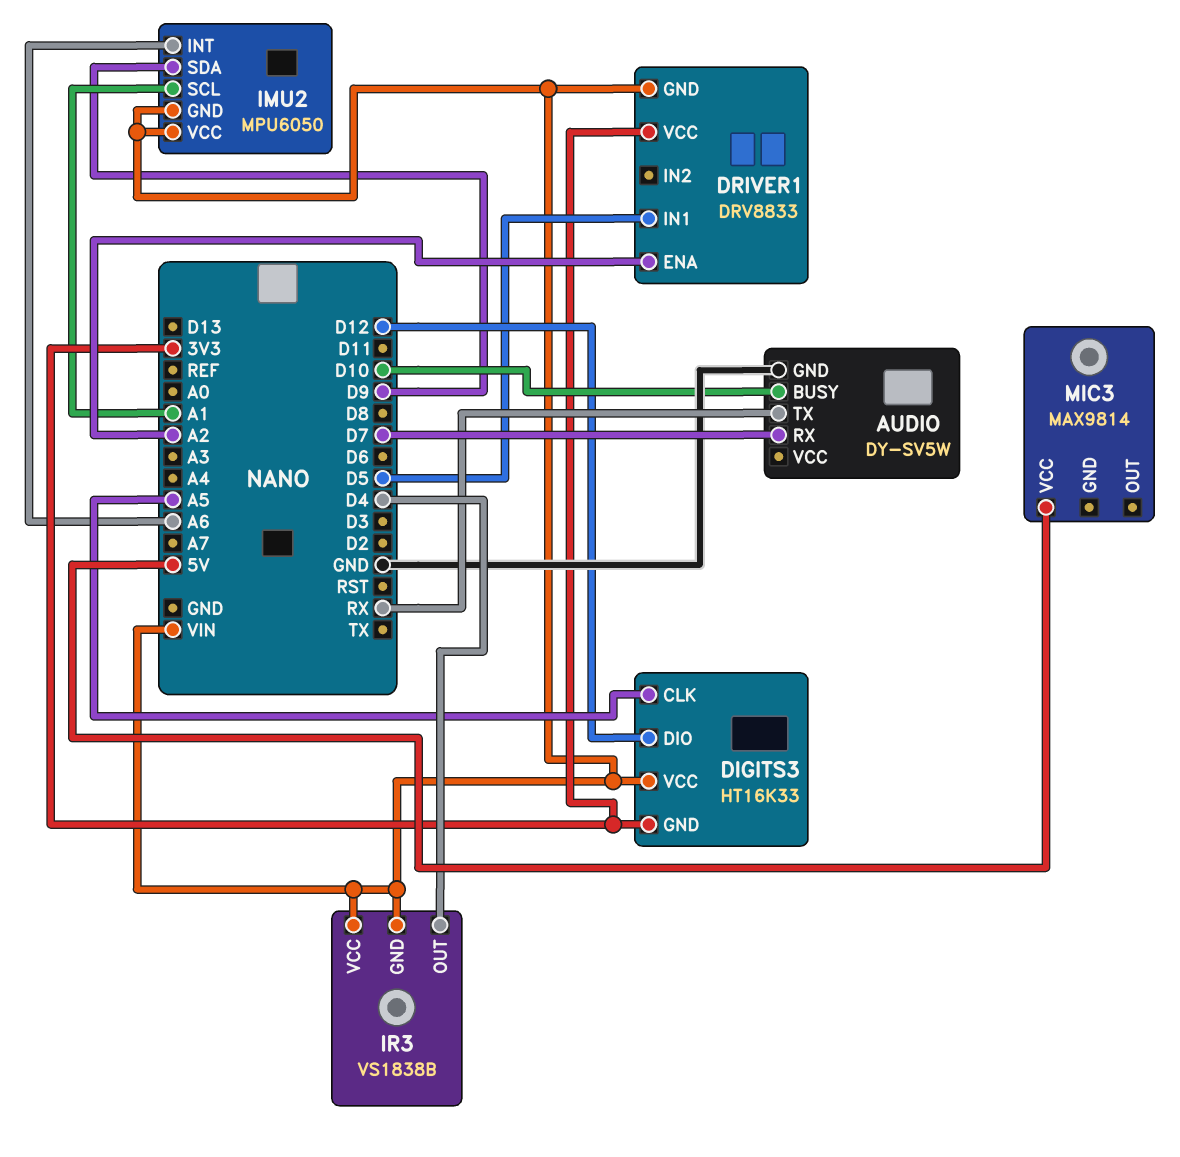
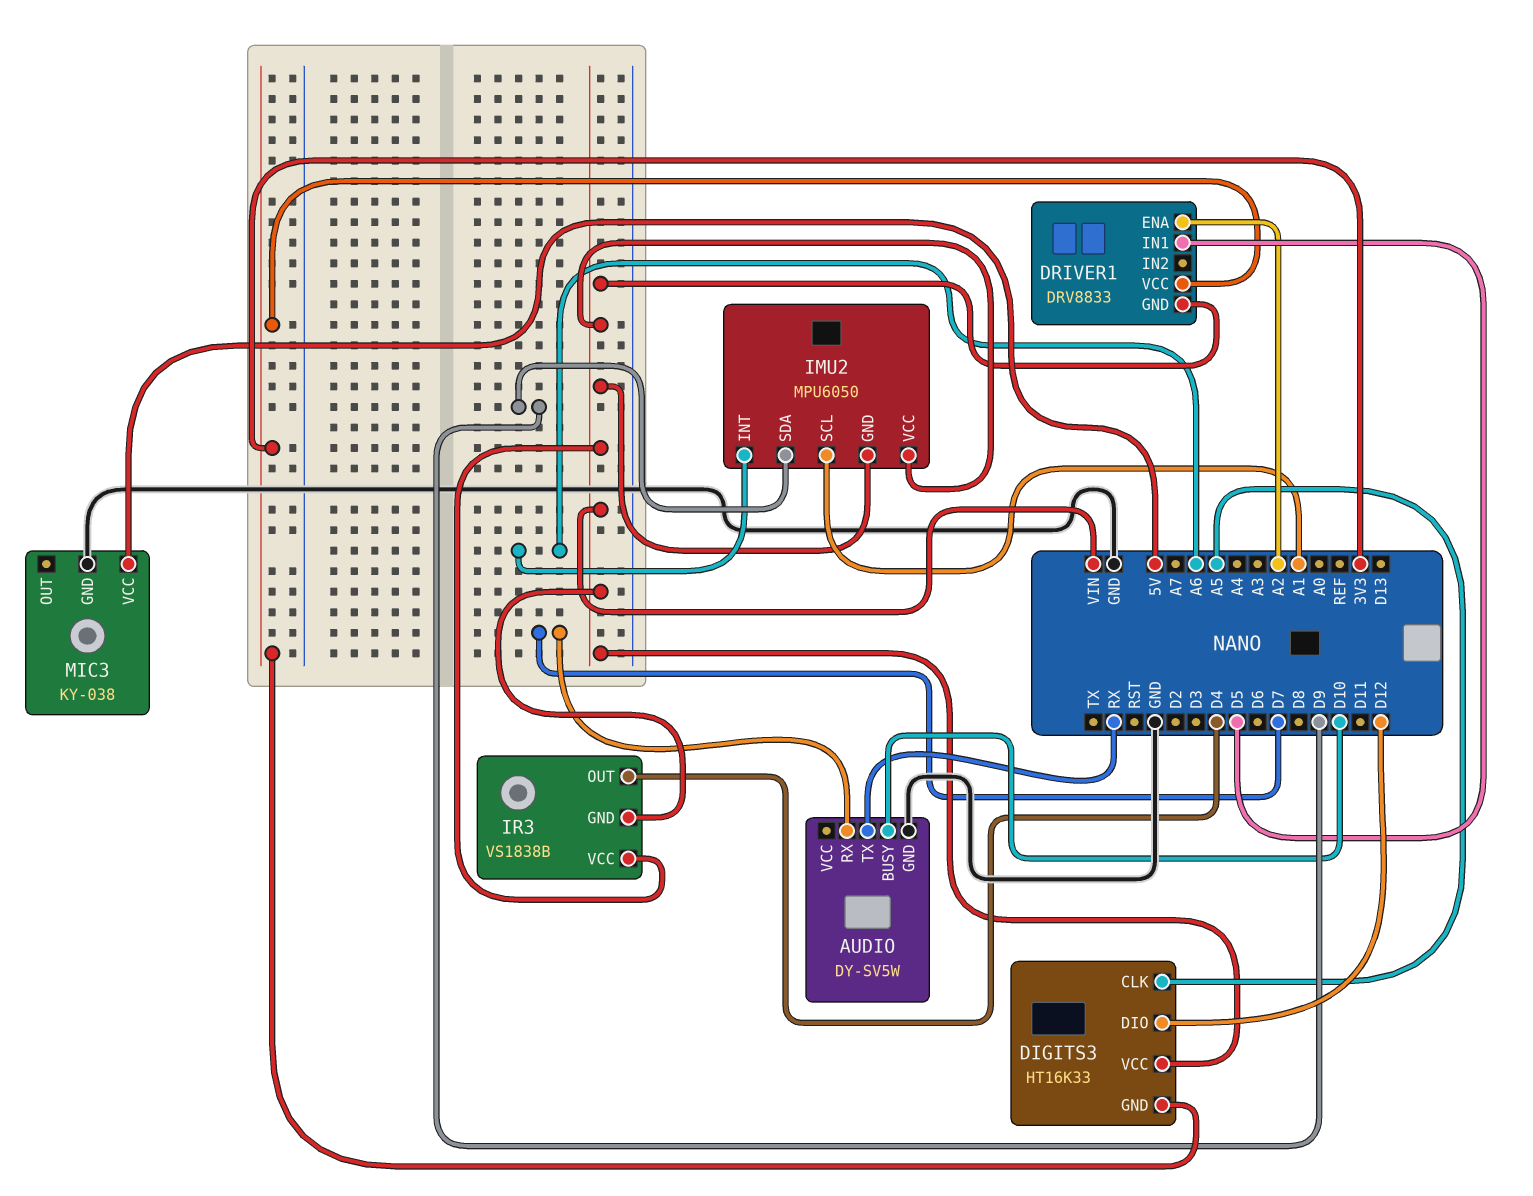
MIC3: MAX9814 -> KY-038
MIC3 pin GND: none -> GND

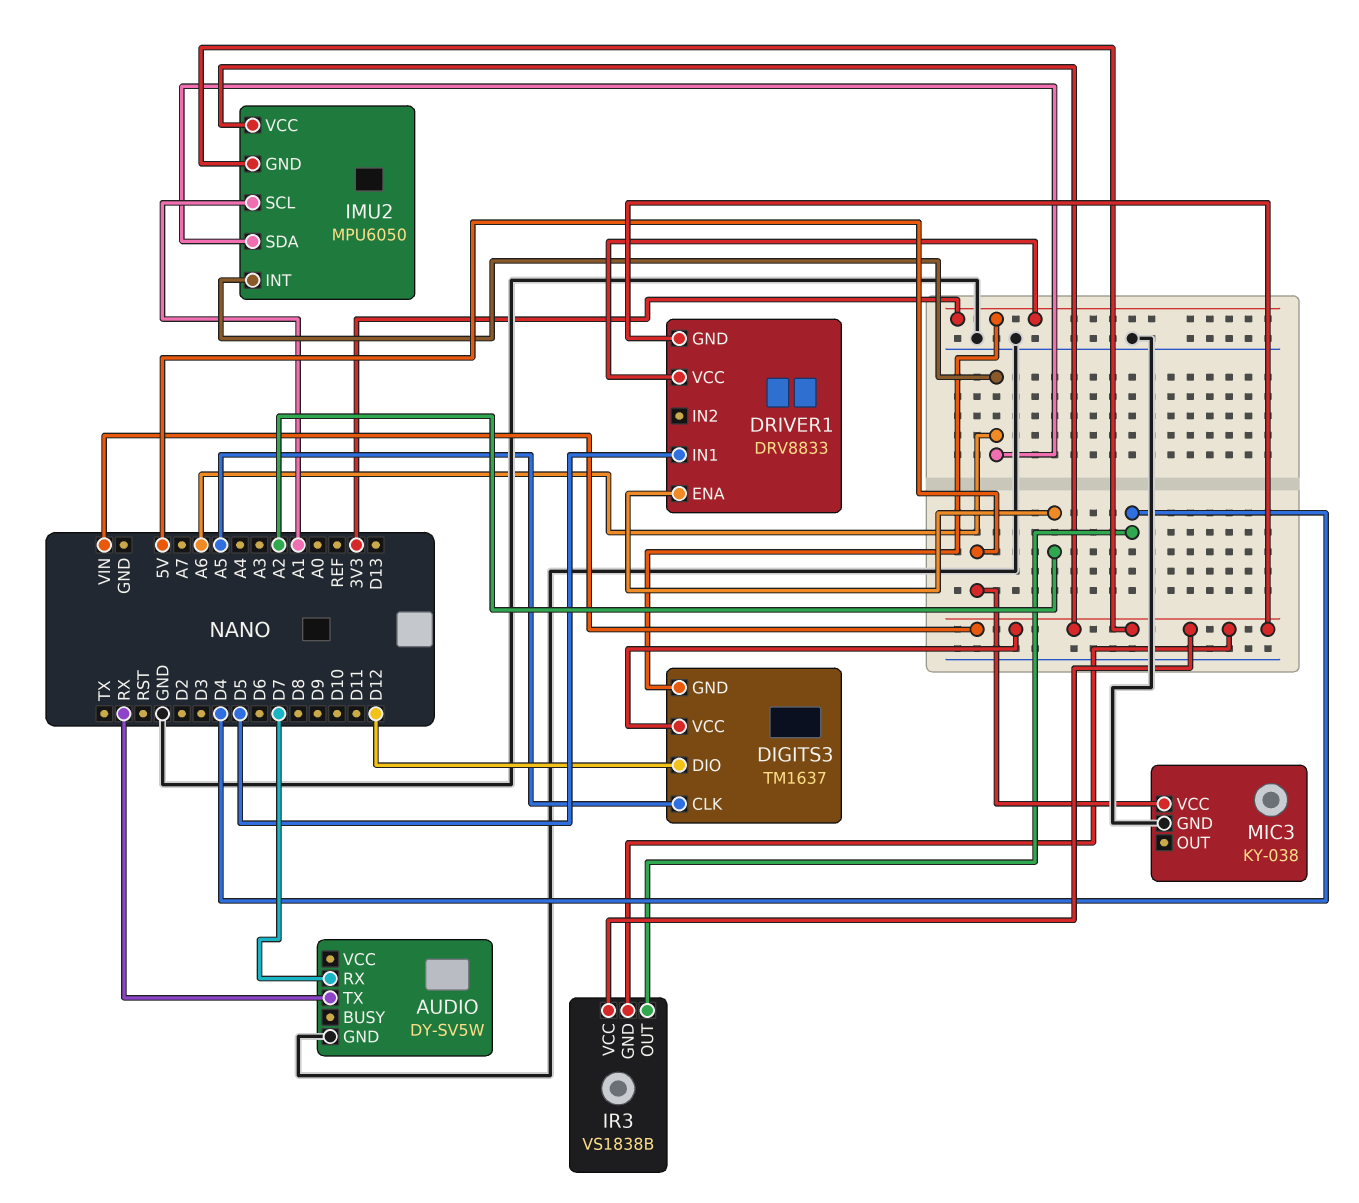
AUDIO pin BUSY: D10 -> none
DIGITS3: HT16K33 -> TM1637
IMU2 pin SDA: D9 -> A6

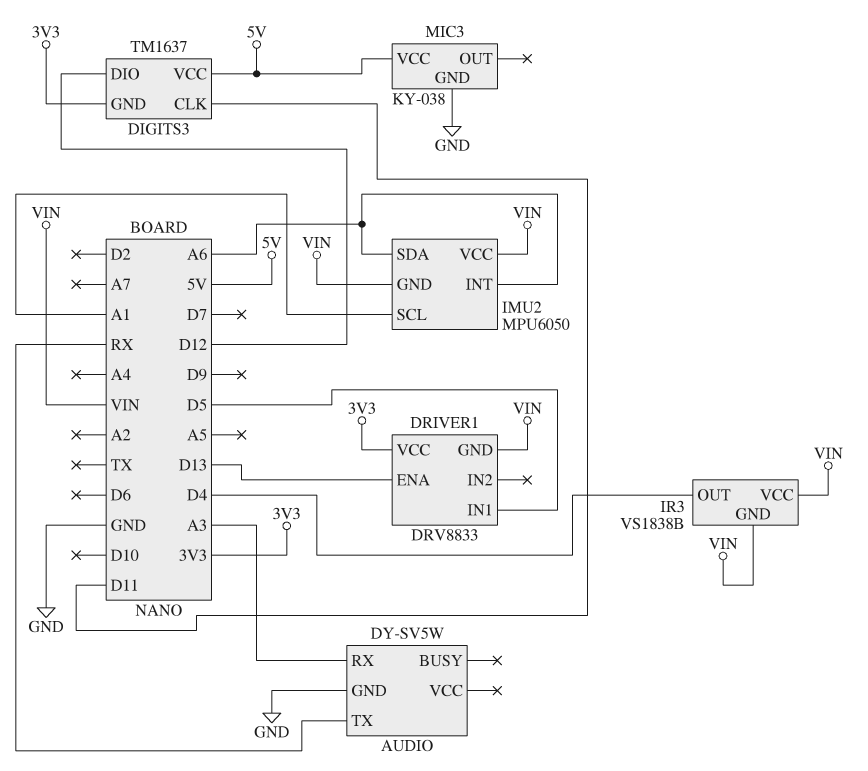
AUDIO pin RX: D7 -> A3
DIGITS3 pin CLK: A5 -> D11
DIGITS3 pin VCC: VIN -> 5V
DRIVER1 pin ENA: A2 -> D13

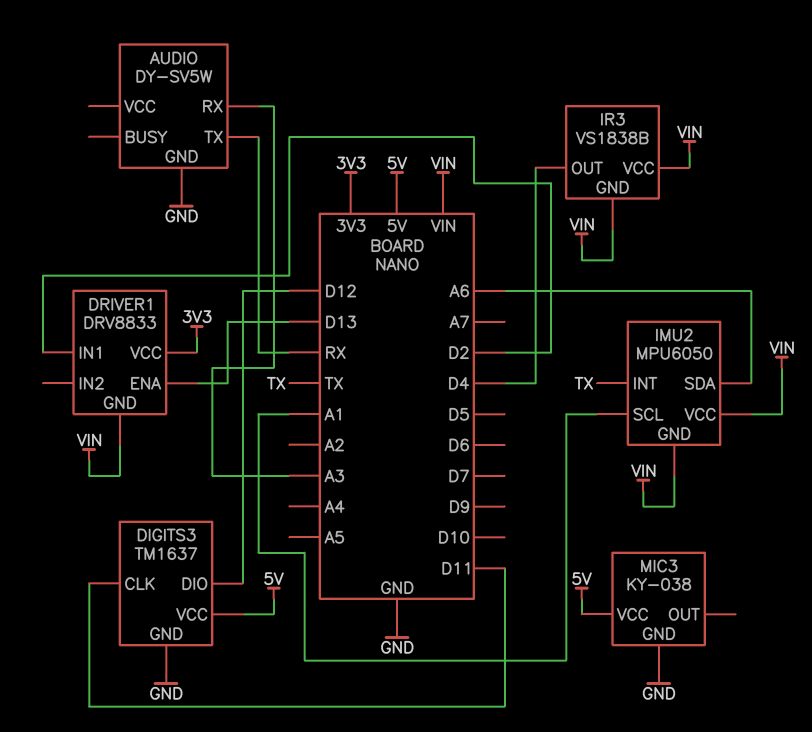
DIGITS3 pin GND: 3V3 -> GND
DRIVER1 pin IN1: D5 -> D2
IMU2 pin INT: A6 -> TX

